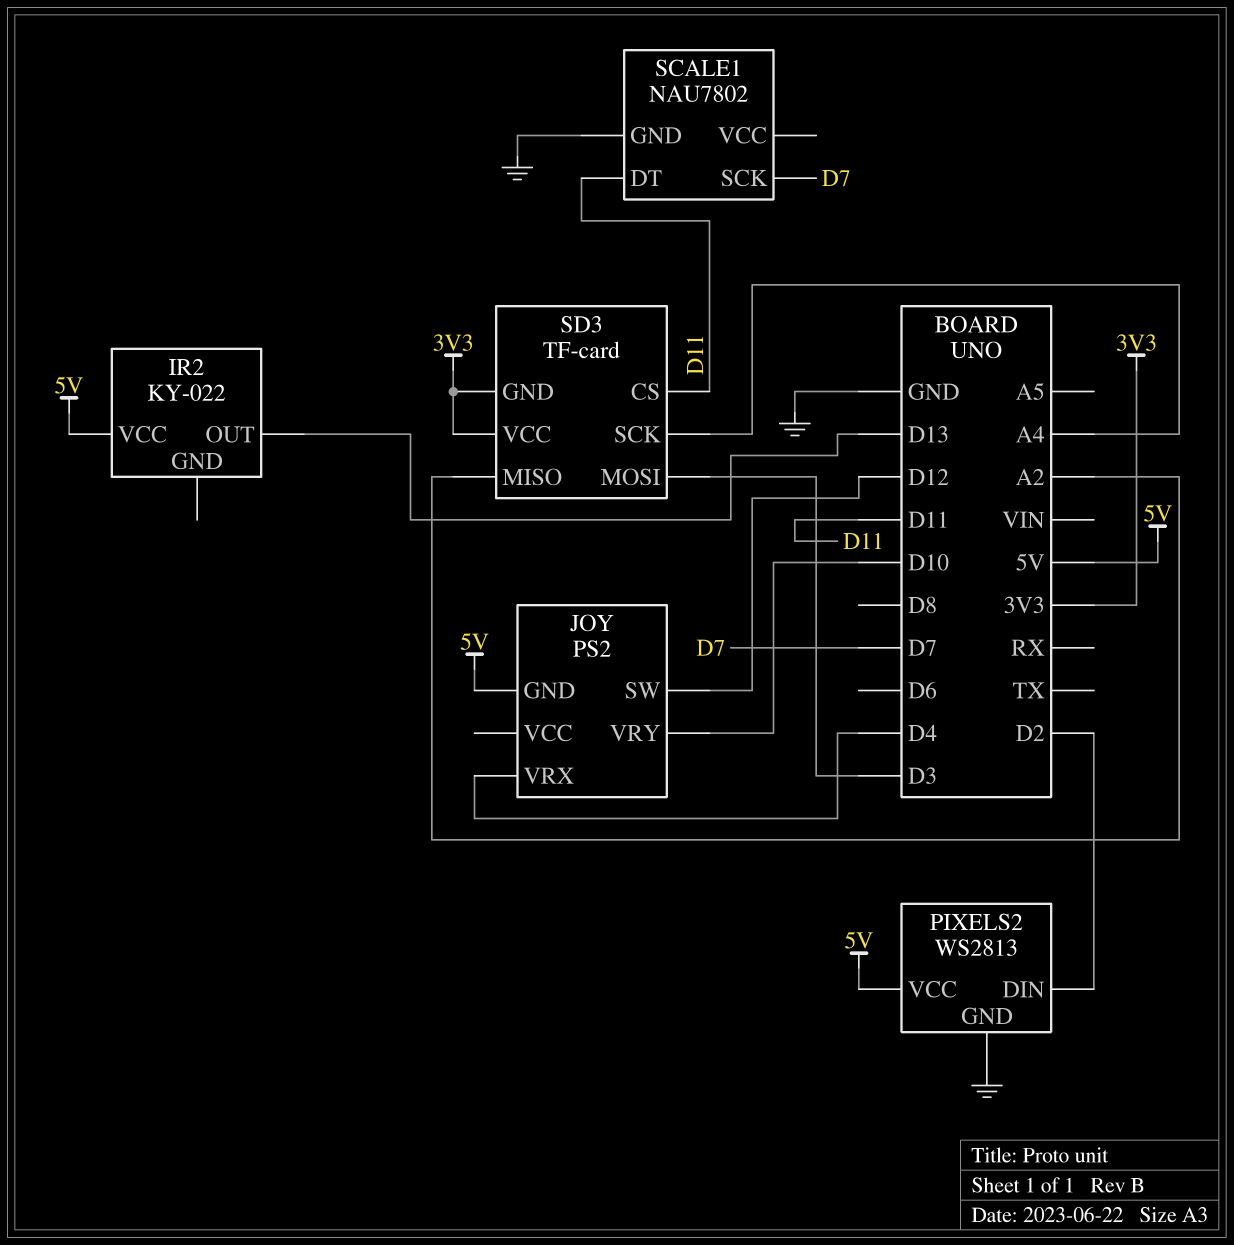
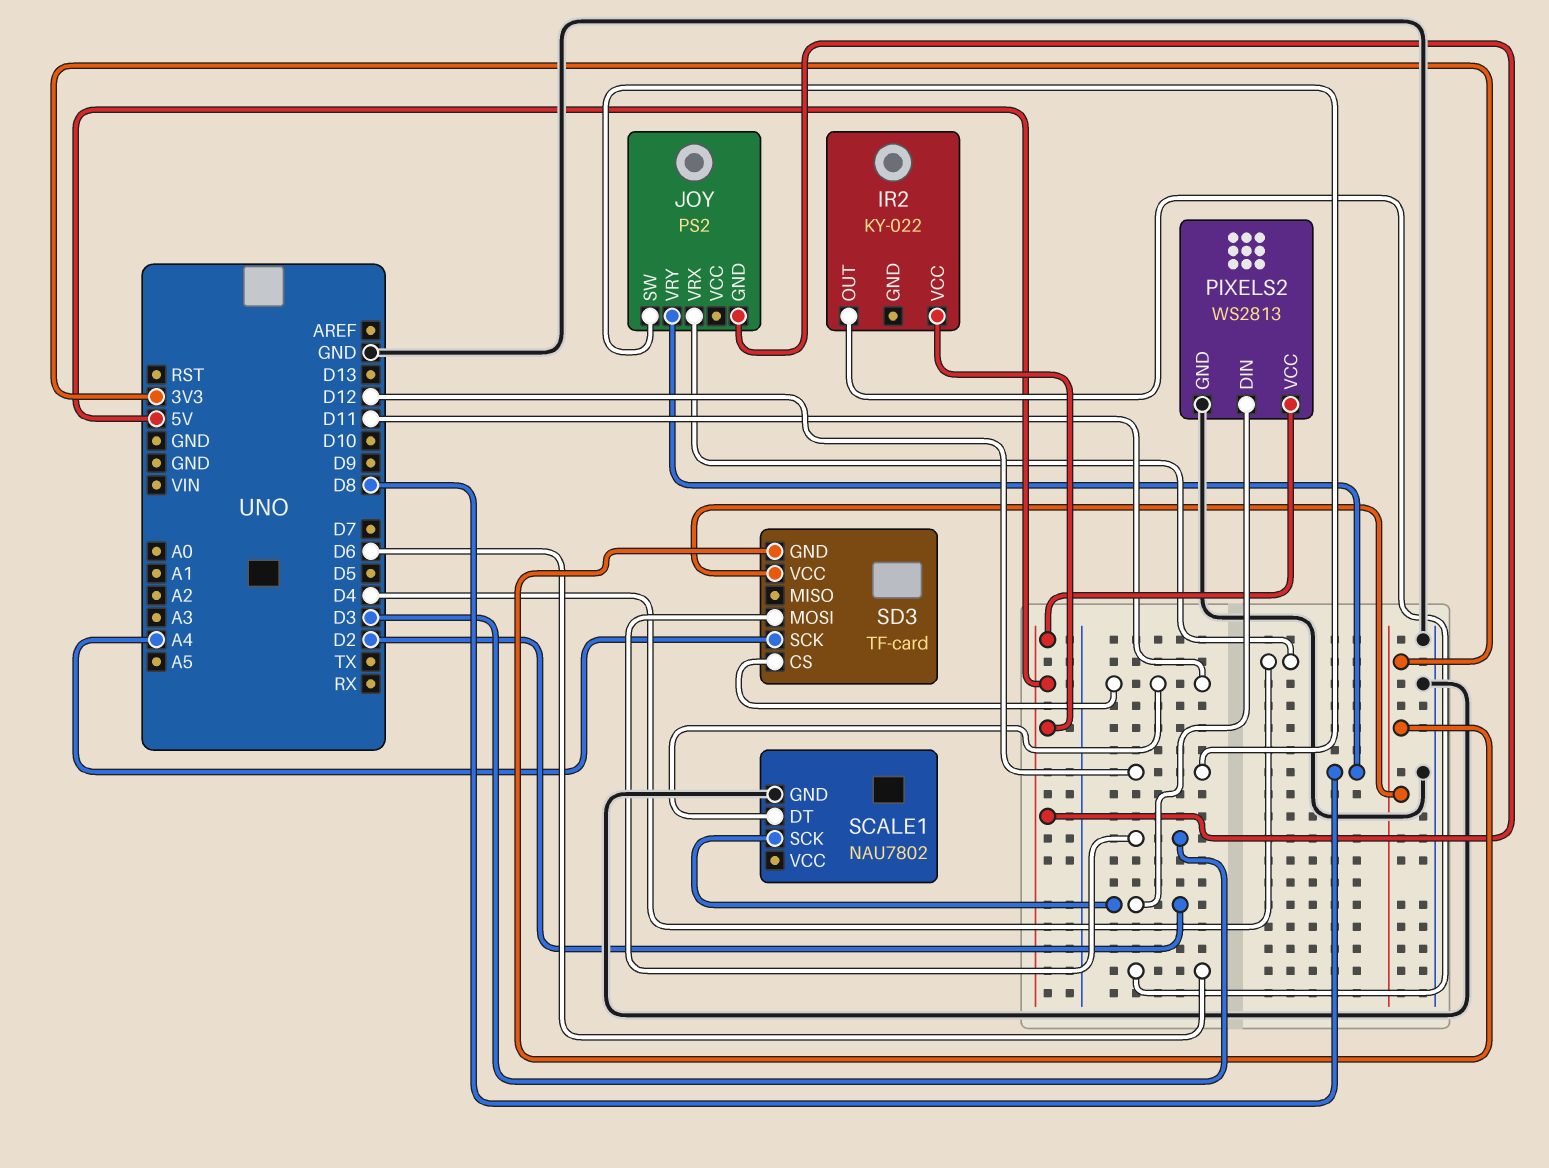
IR2 pin OUT: D13 -> D6
JOY pin VRY: D10 -> D8
SCALE1 pin SCK: D7 -> D2
SD3 pin MISO: A2 -> none

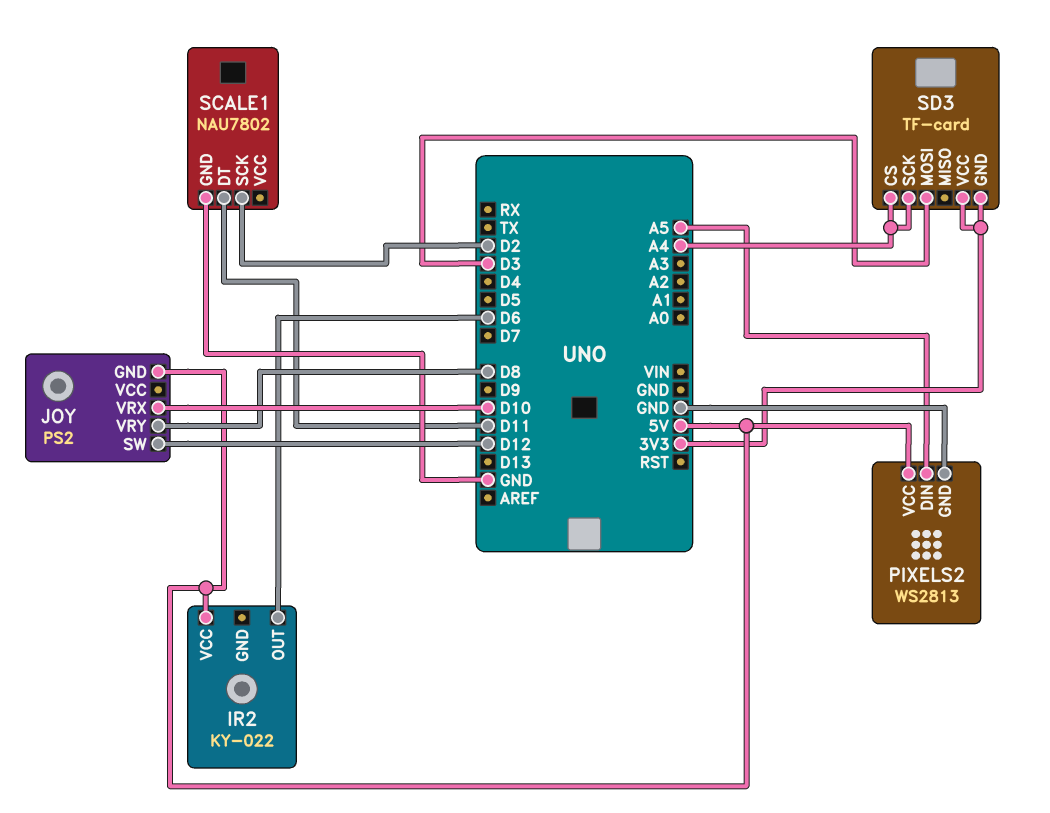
JOY pin VRX: D4 -> D10
PIXELS2 pin DIN: D2 -> A5
SD3 pin CS: D11 -> A4

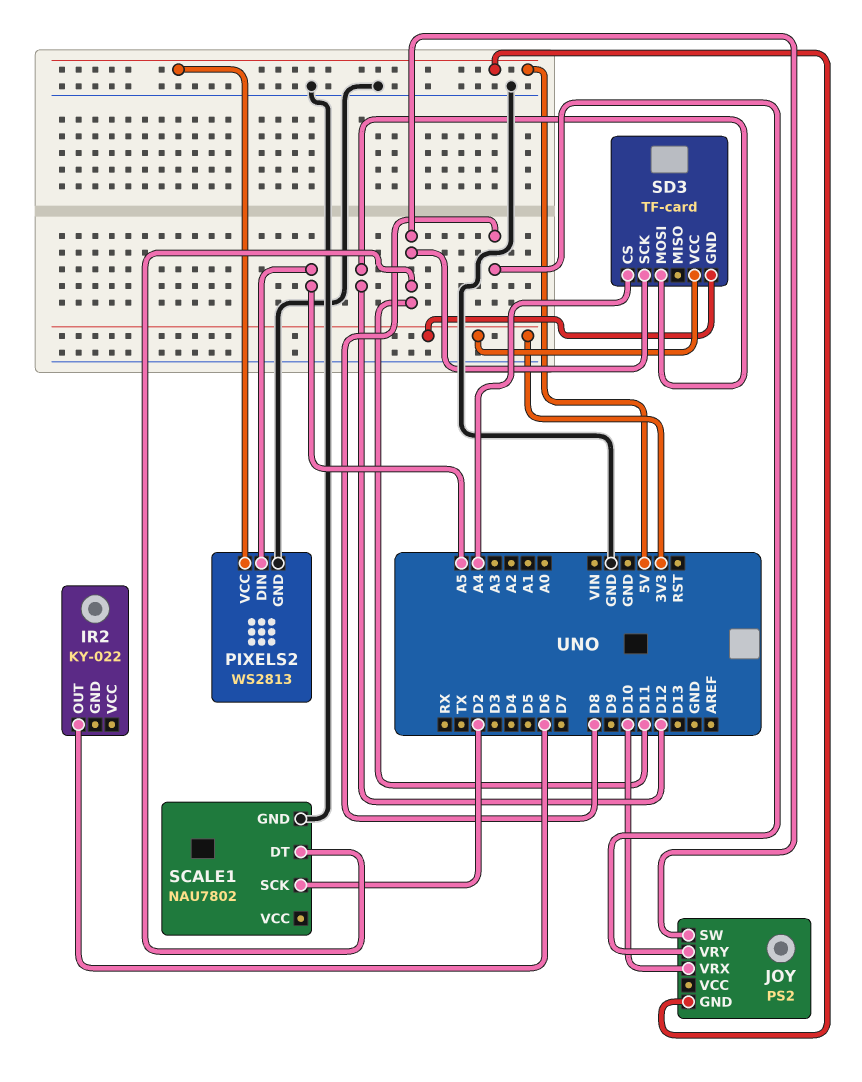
IR2 pin VCC: 5V -> none
JOY pin SW: D12 -> D11
SD3 pin MOSI: D3 -> D12
SD3 pin SCK: A4 -> D11

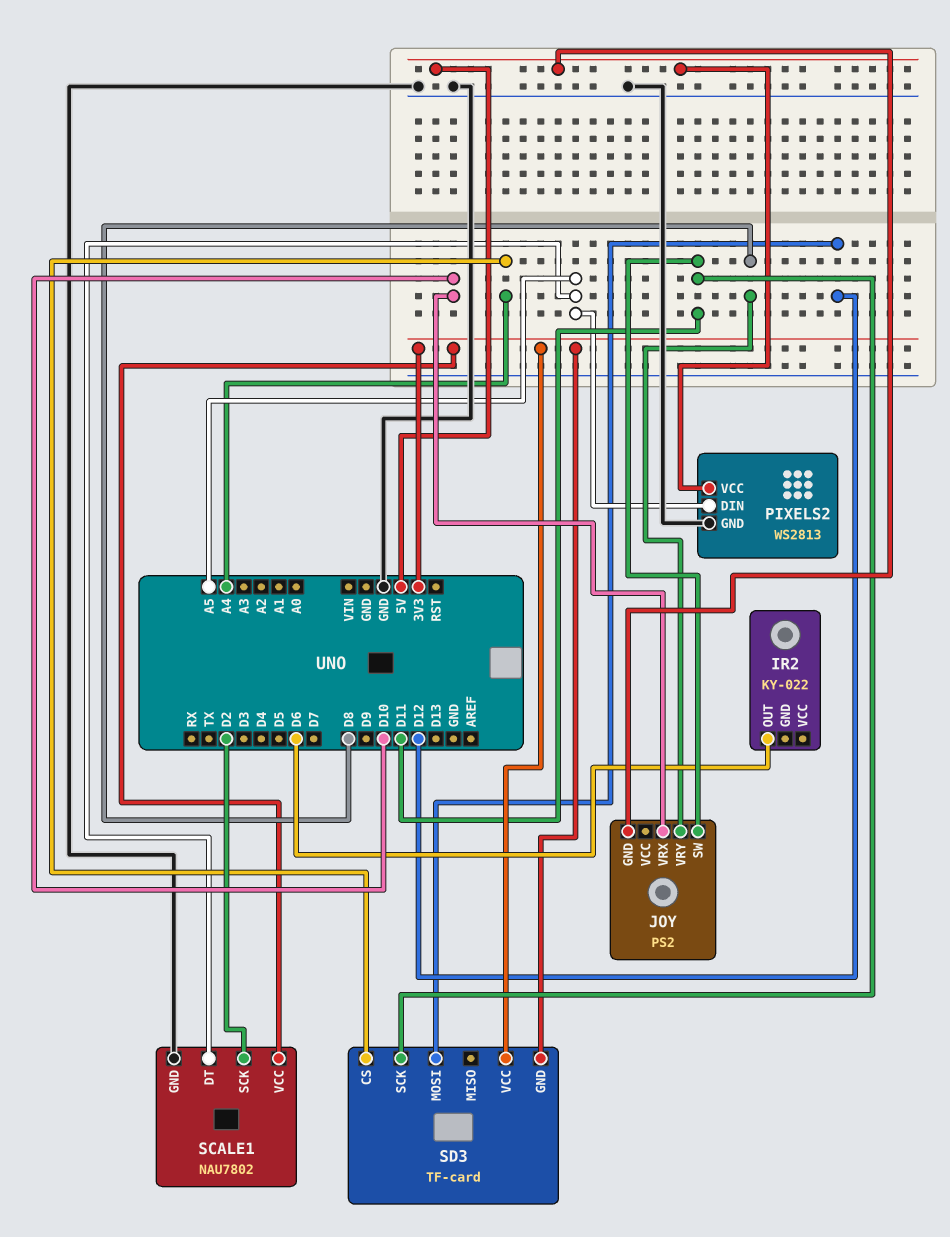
SCALE1 pin DT: D11 -> A5
SCALE1 pin VCC: none -> 3V3

